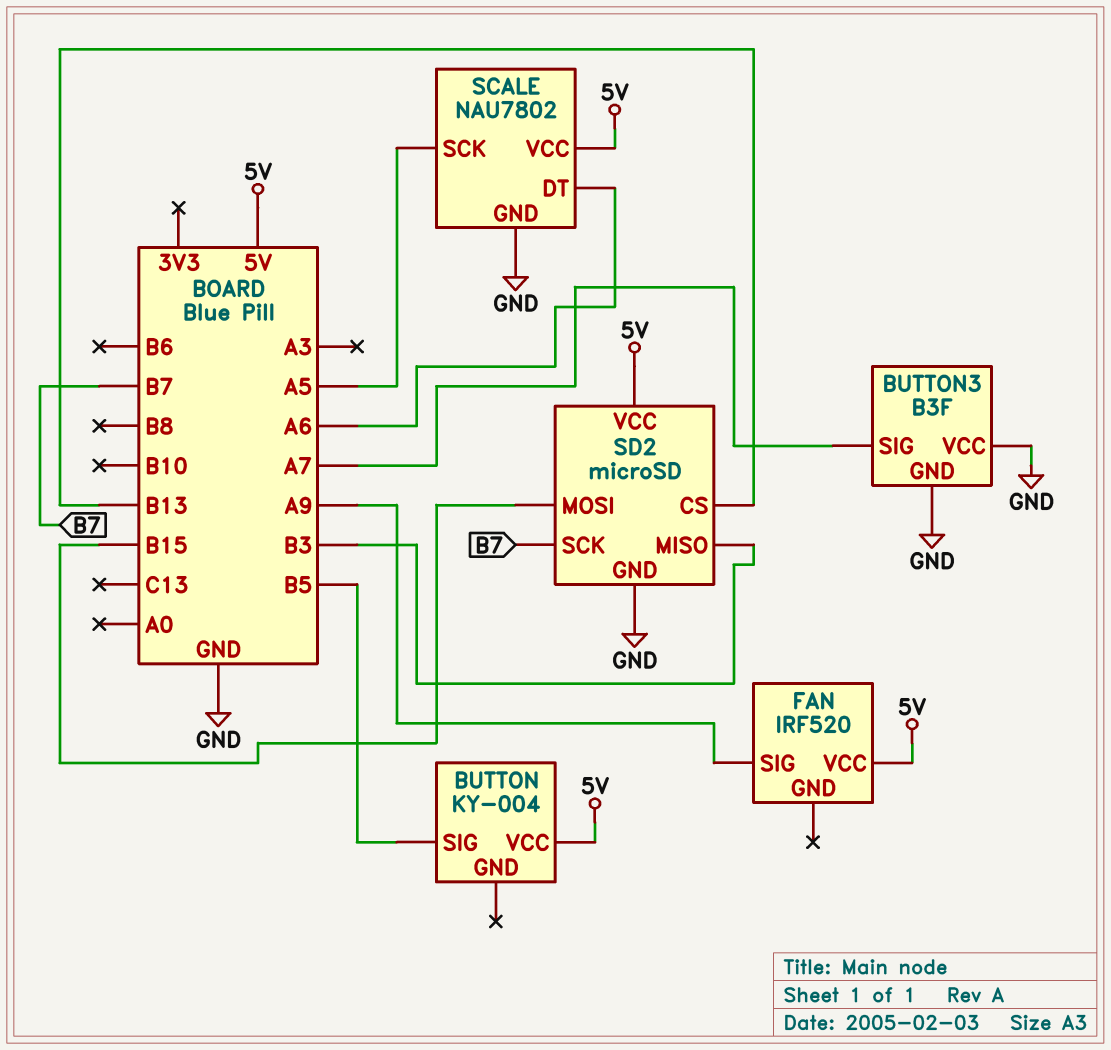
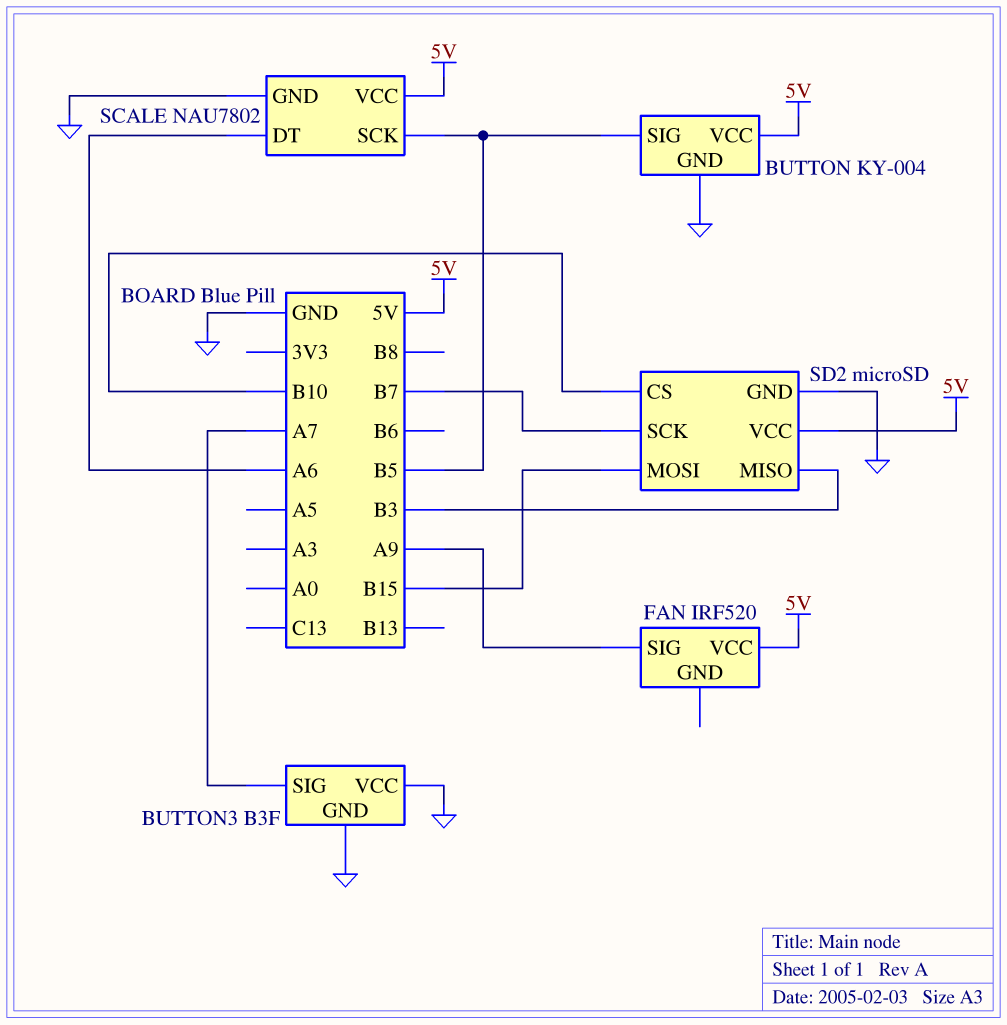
BUTTON pin GND: none -> GND
SCALE pin SCK: A5 -> B5
SD2 pin CS: B13 -> B10

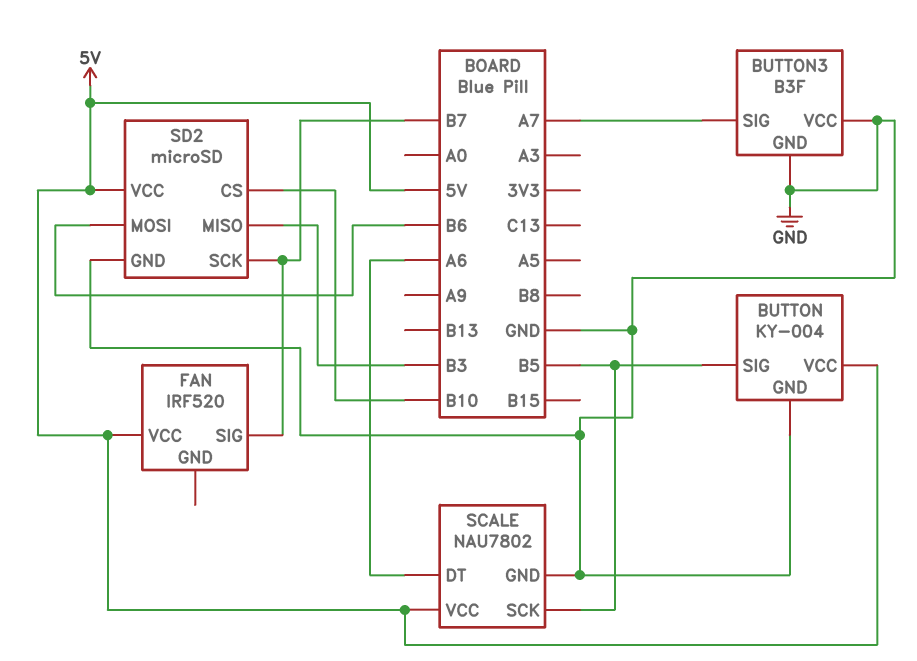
FAN pin SIG: A9 -> B7
SD2 pin MOSI: B15 -> B6

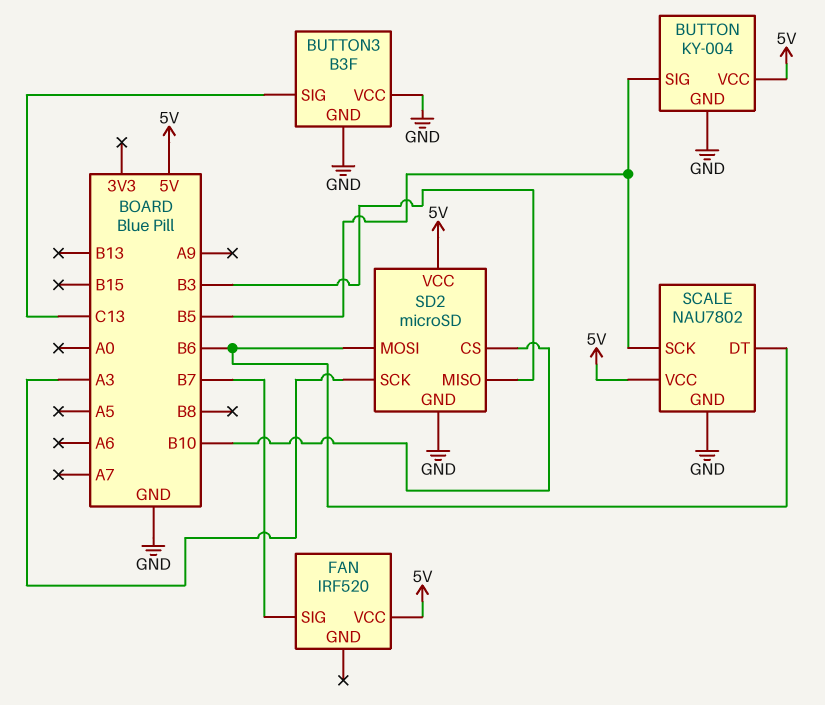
BUTTON3 pin SIG: A7 -> C13
SCALE pin DT: A6 -> B6
SD2 pin SCK: B7 -> A3

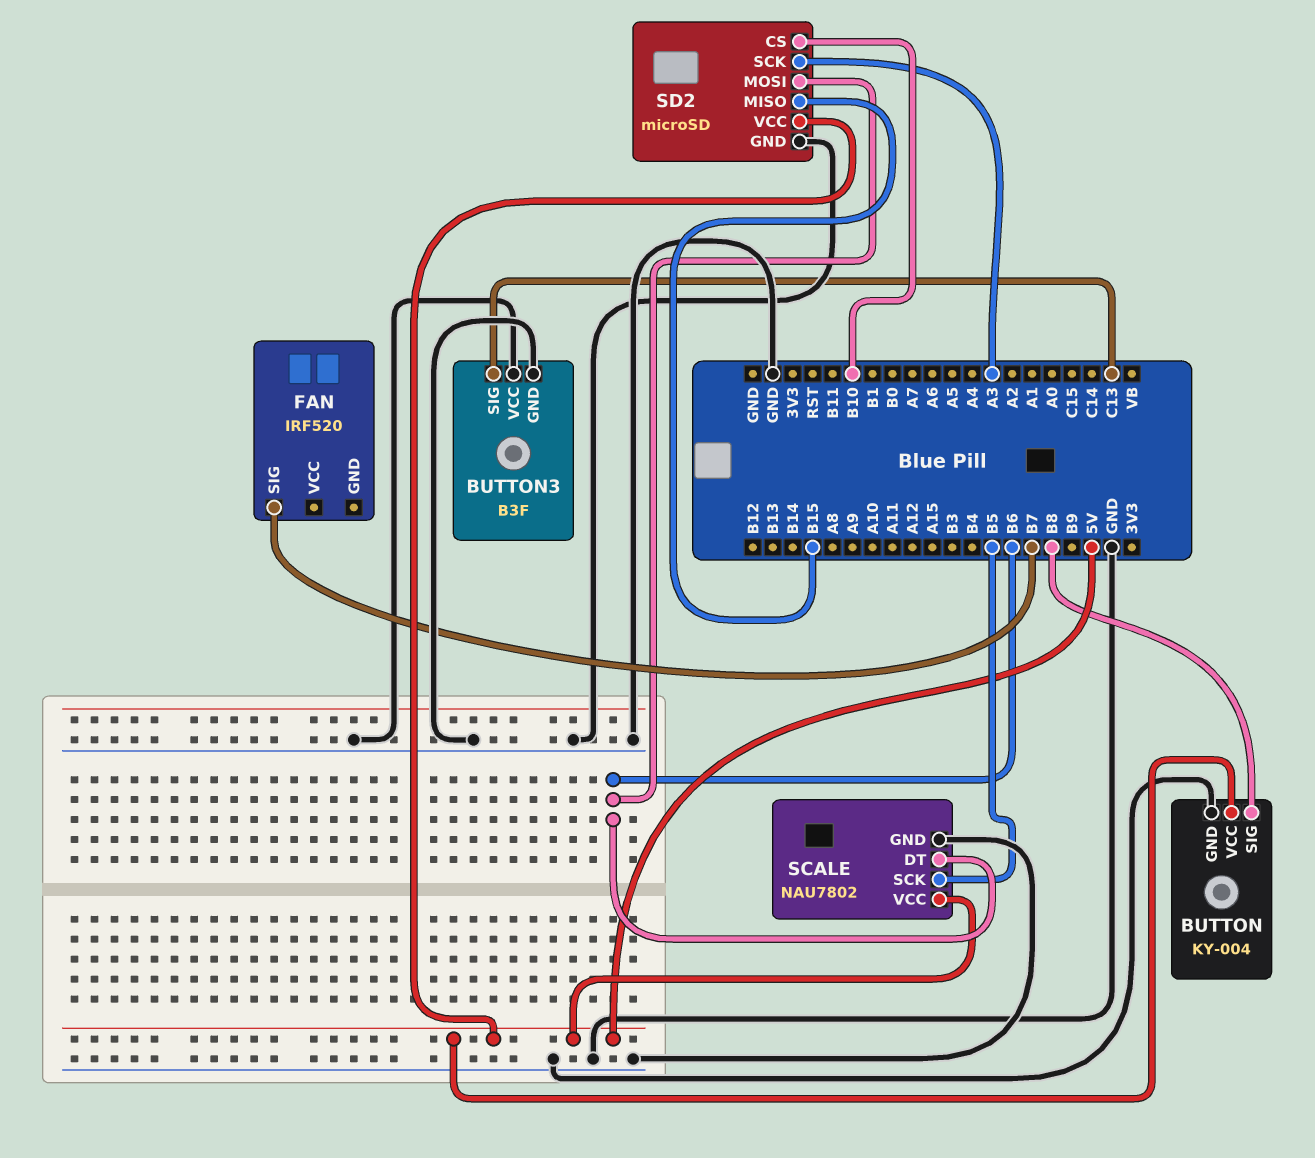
BUTTON pin SIG: B5 -> B8
FAN pin VCC: 5V -> none
SD2 pin MISO: B3 -> B15

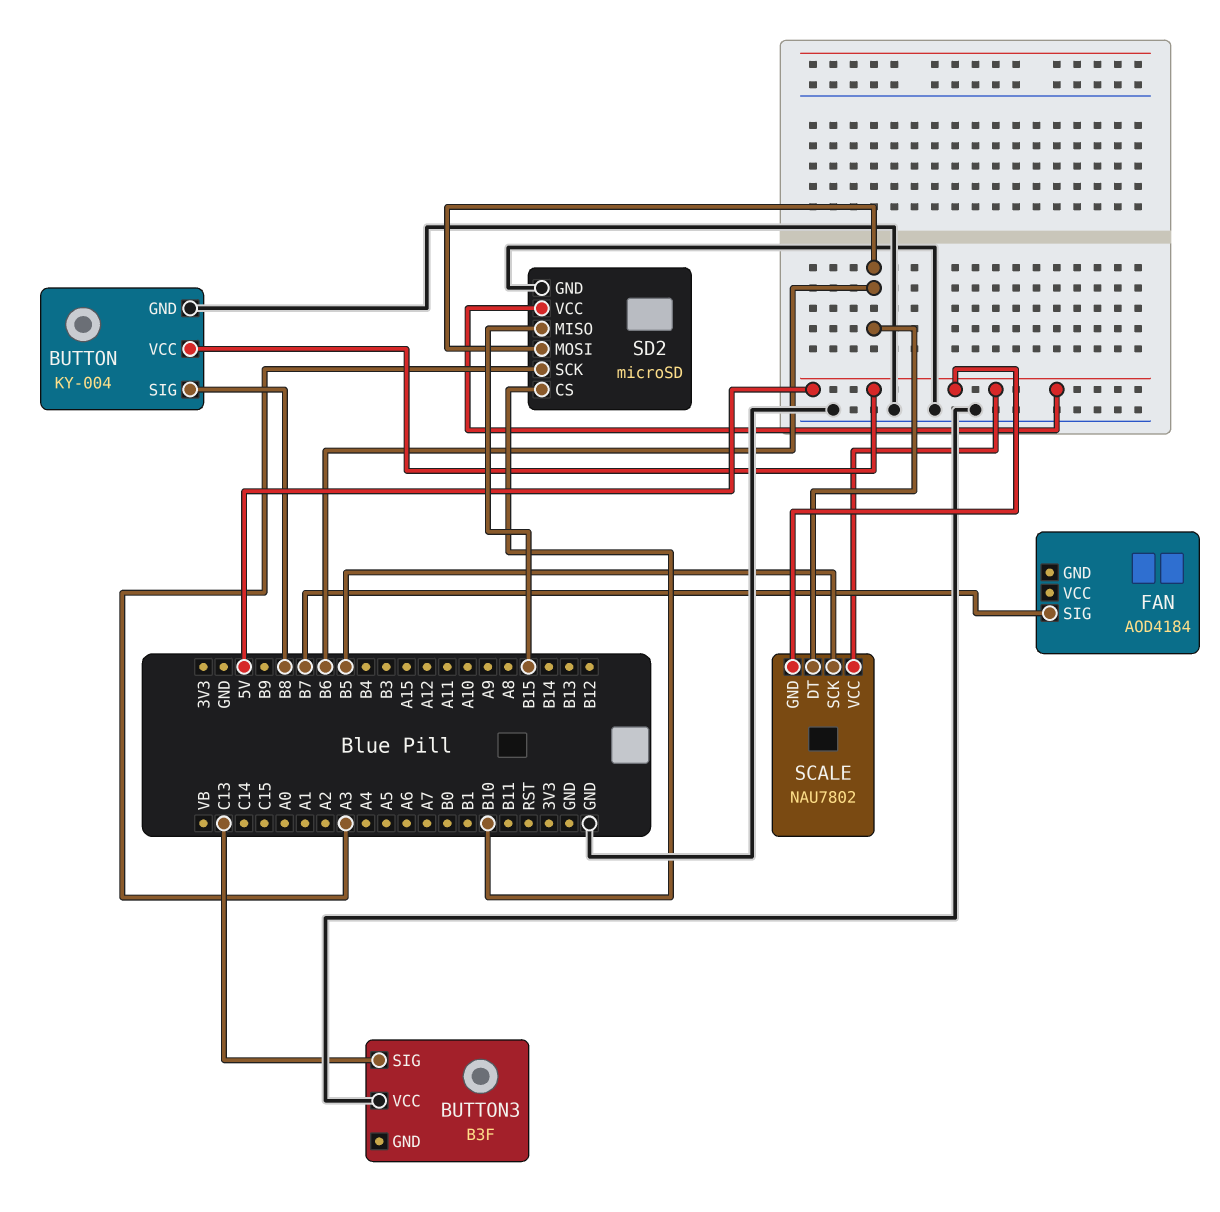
BUTTON3 pin GND: GND -> none
FAN: IRF520 -> AOD4184
SCALE pin GND: GND -> 5V

